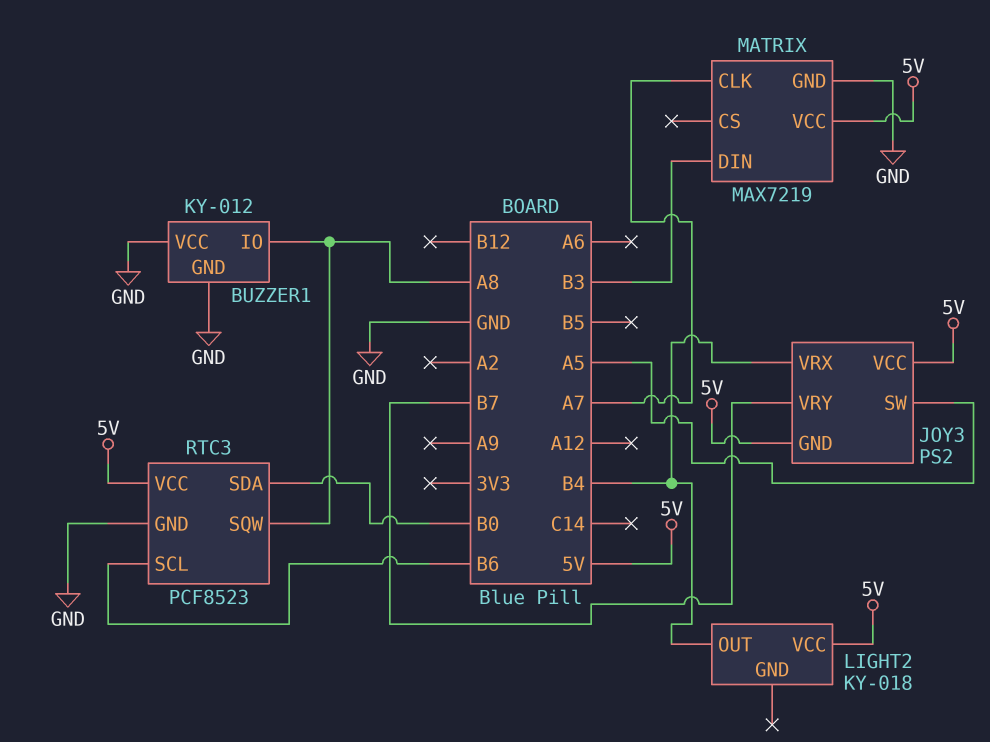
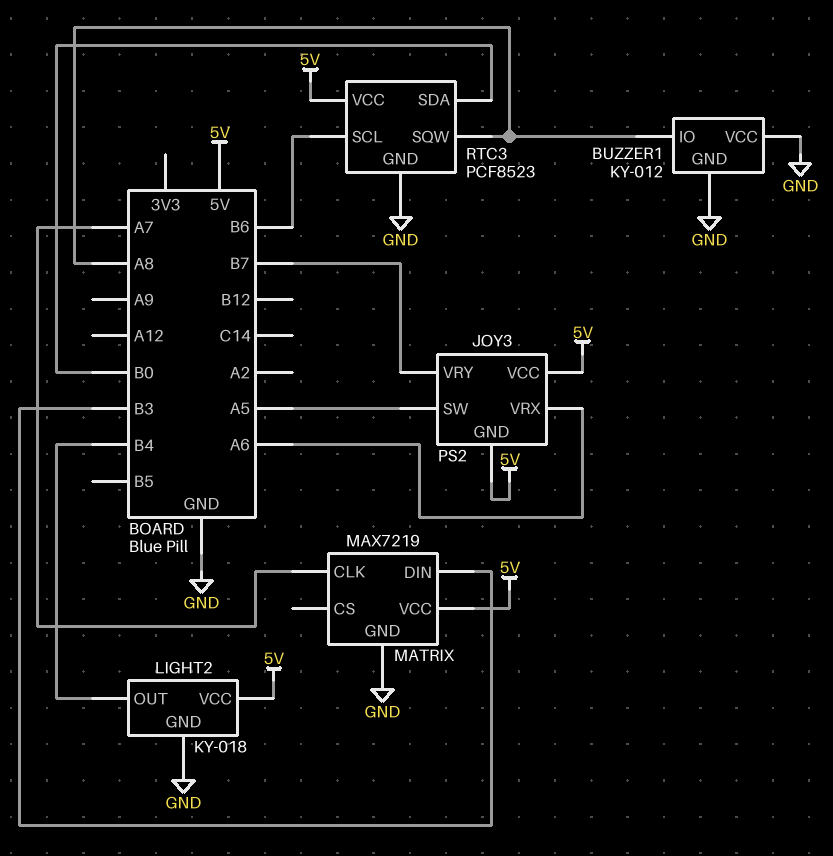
JOY3 pin VRX: B4 -> A6
LIGHT2 pin GND: none -> GND

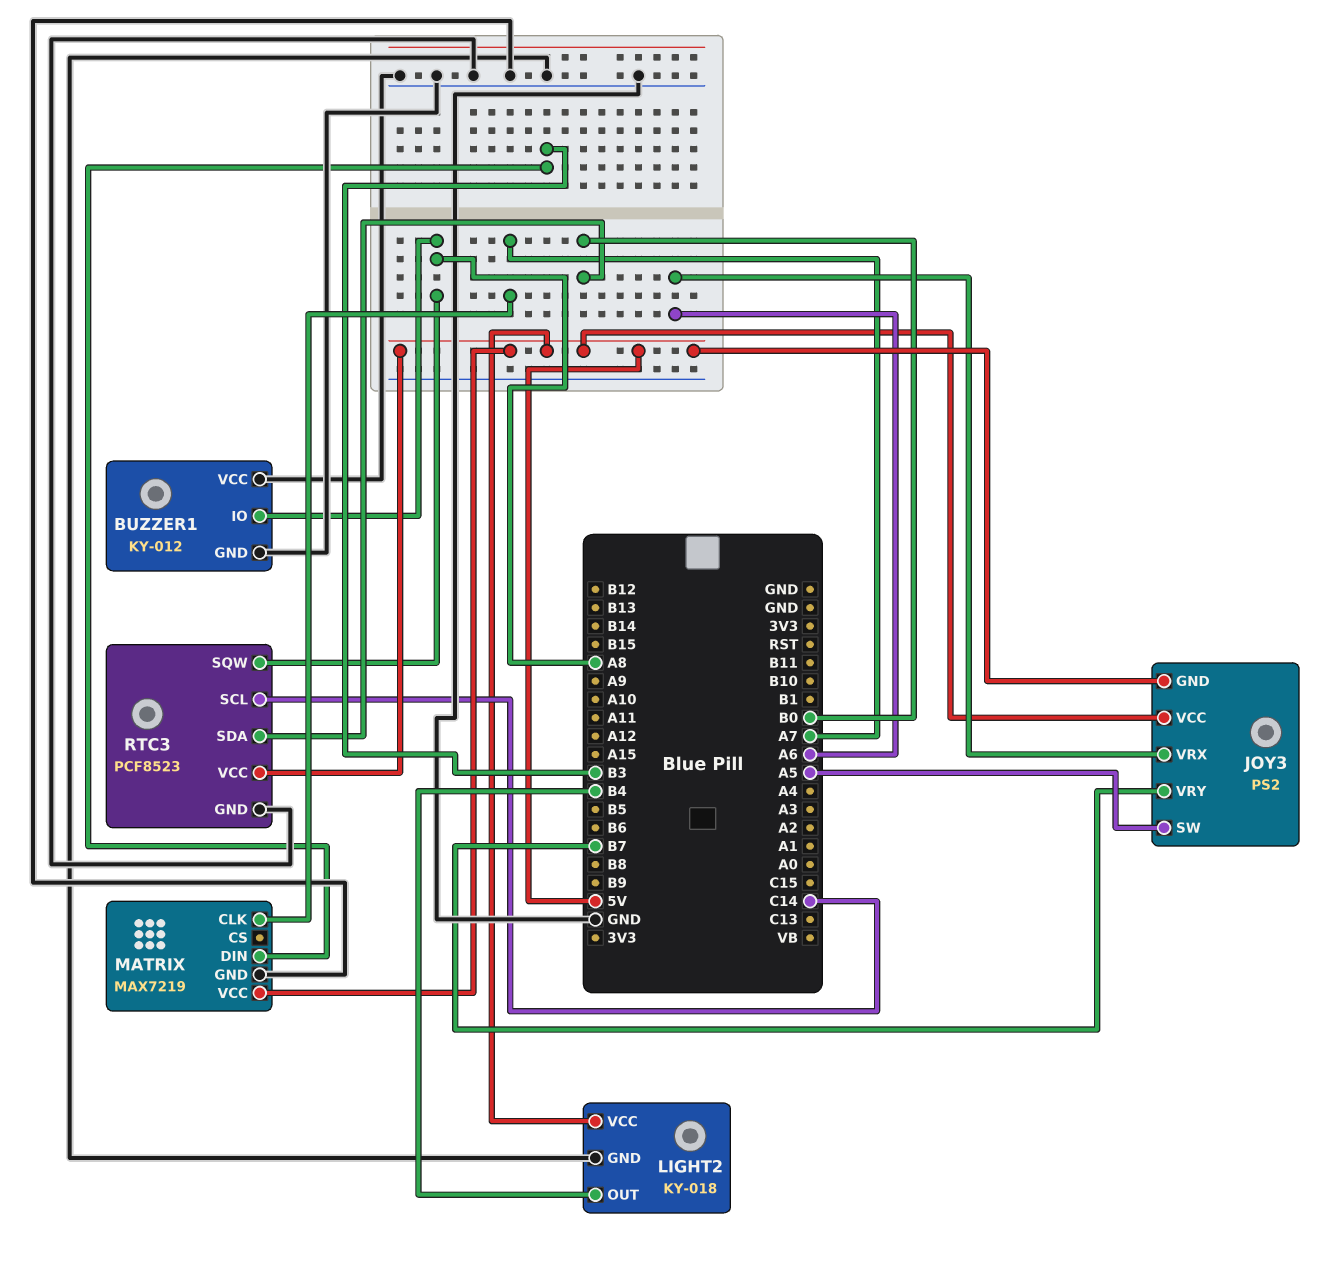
RTC3 pin SCL: B6 -> C14

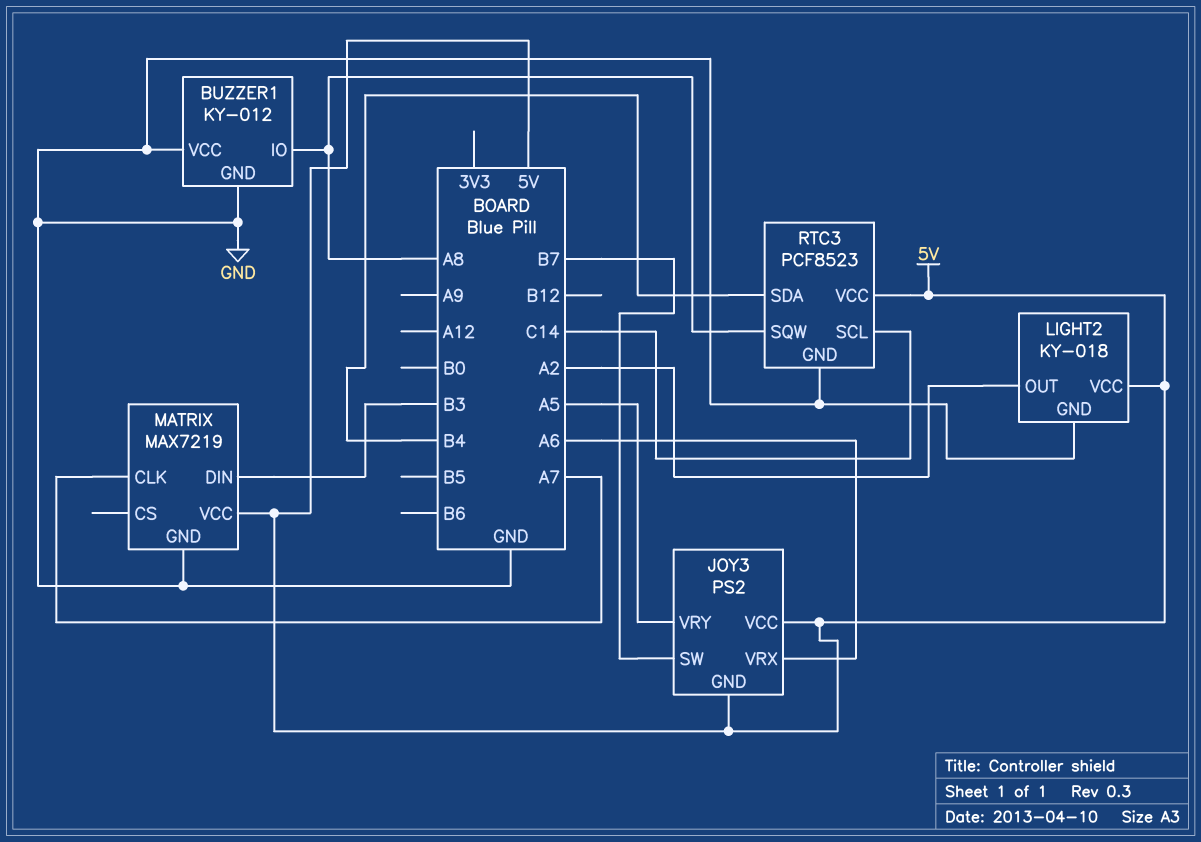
JOY3 pin SW: A5 -> B7
JOY3 pin VRY: B7 -> A5
LIGHT2 pin OUT: B4 -> A2
RTC3 pin SDA: B0 -> B4

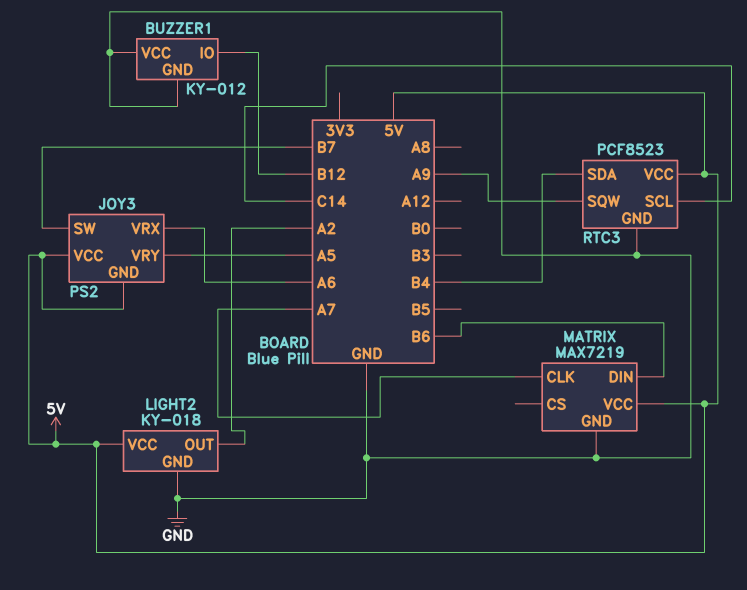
BUZZER1 pin IO: A8 -> B12
MATRIX pin DIN: B3 -> B6
RTC3 pin SQW: A8 -> A9

